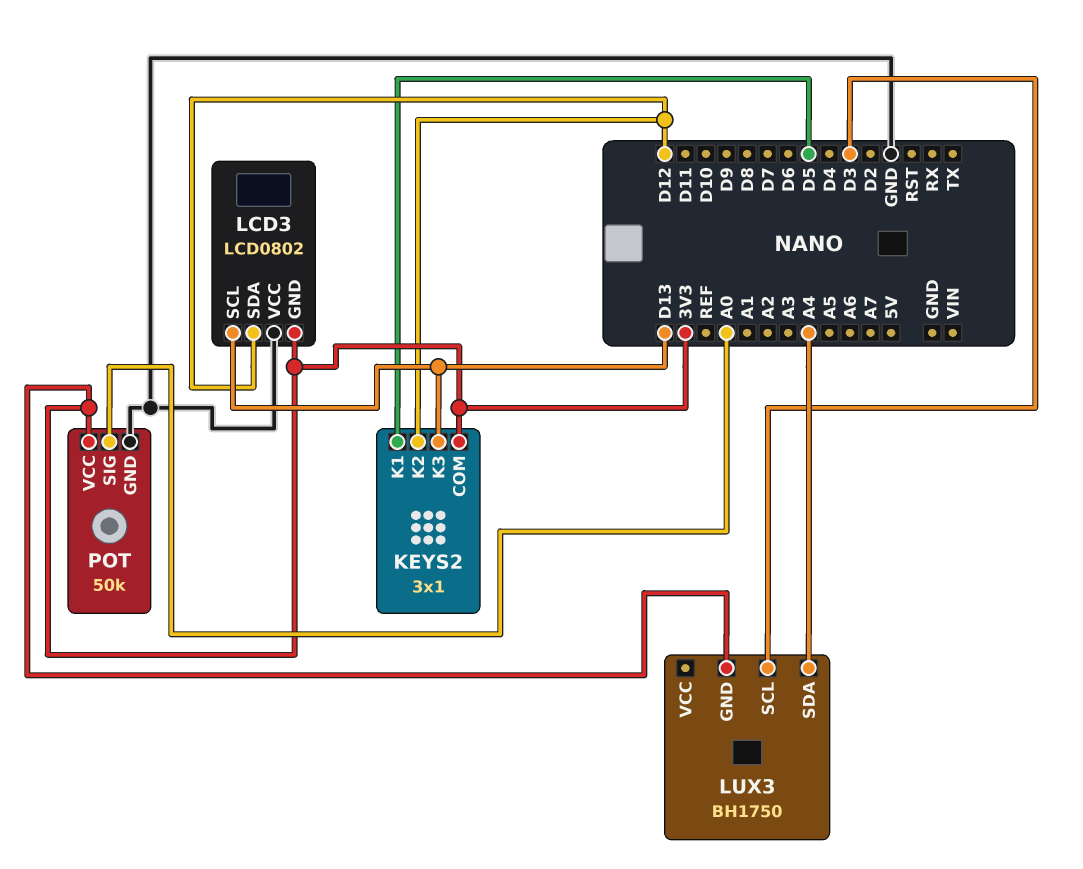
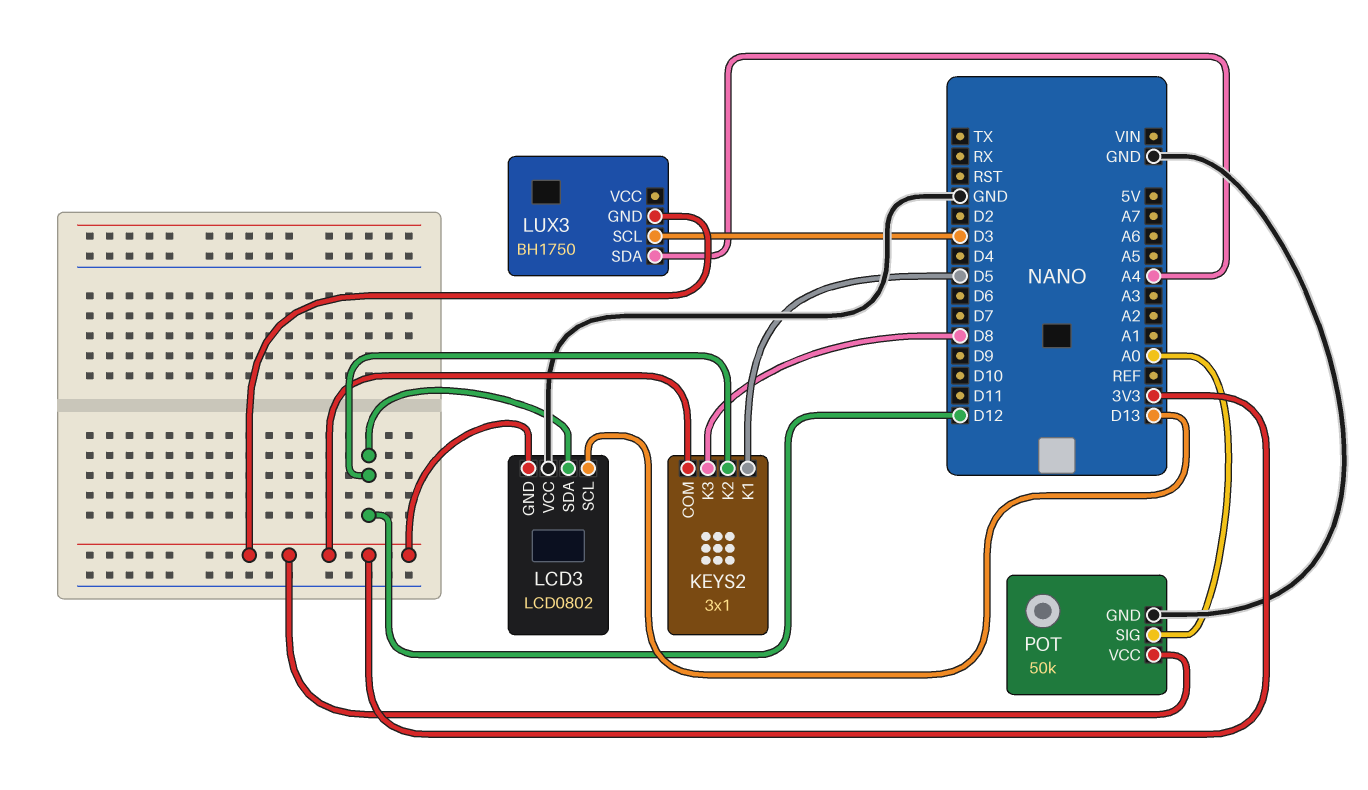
KEYS2 pin K3: D13 -> D8

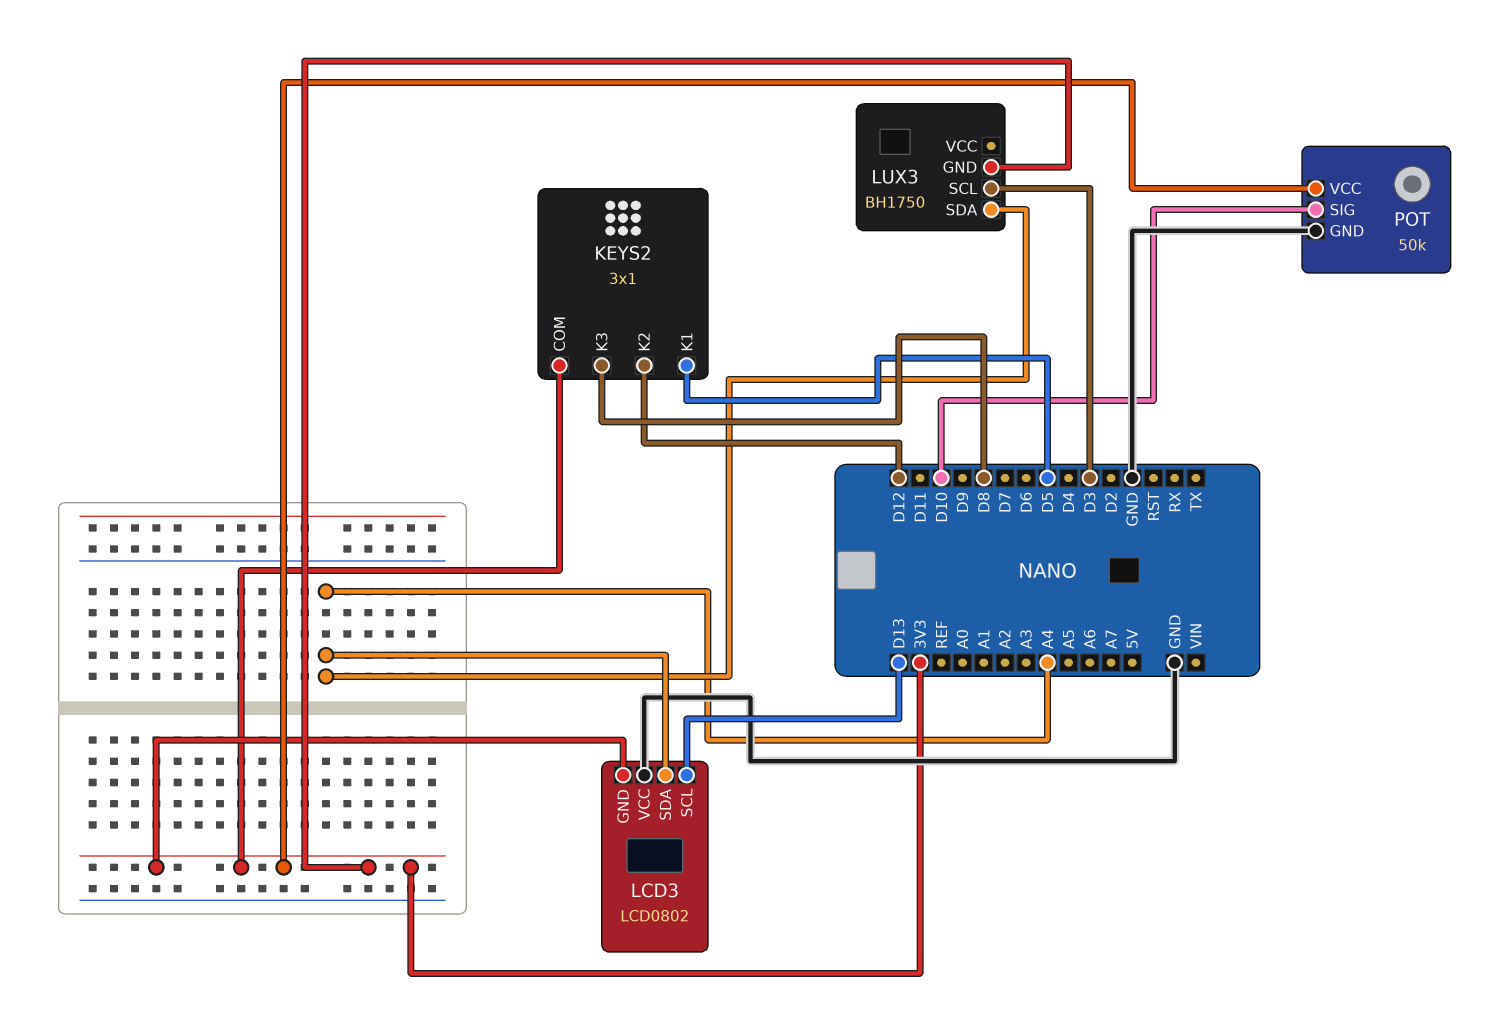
LCD3 pin SDA: D12 -> A4
POT pin SIG: A0 -> D10

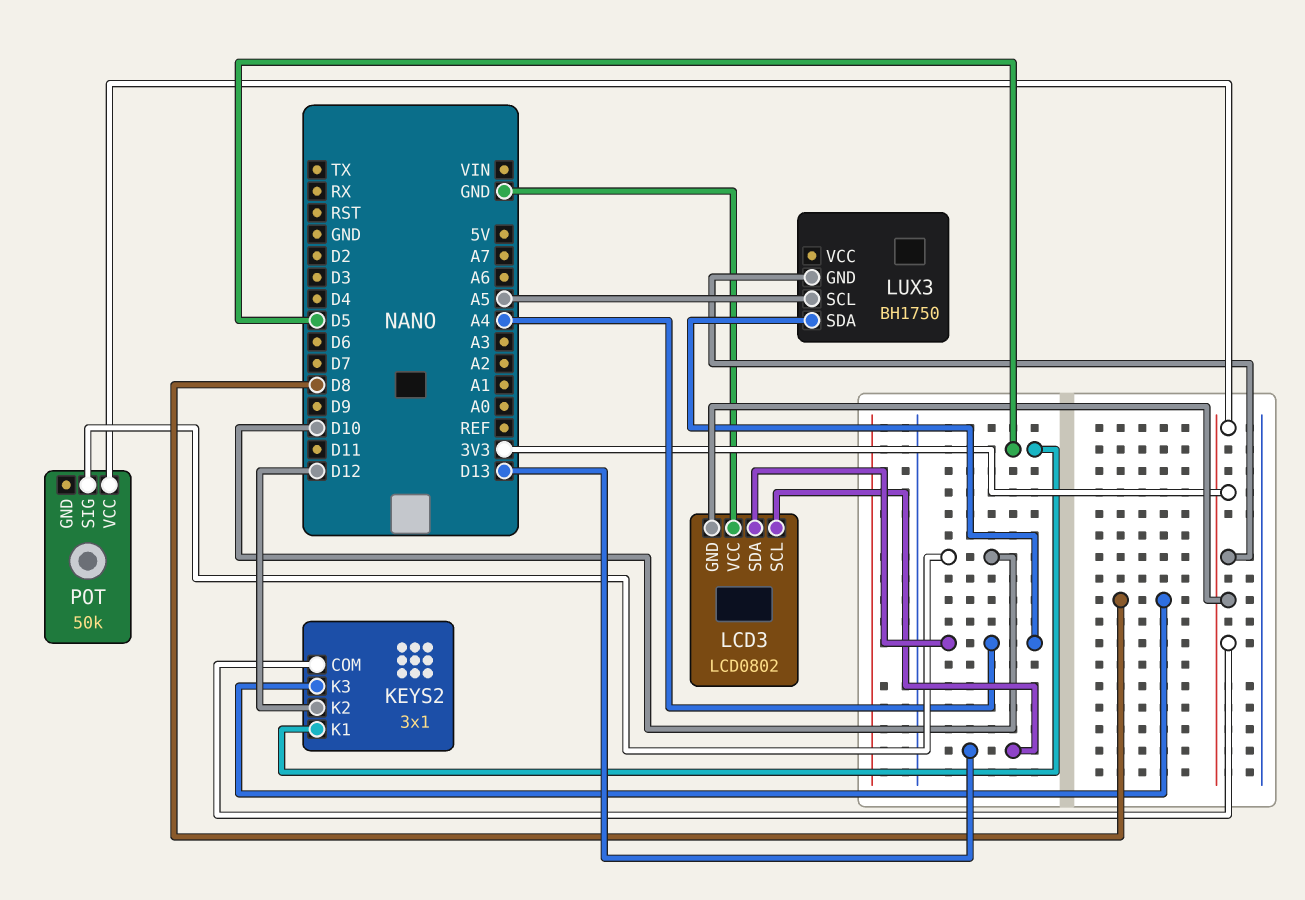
LUX3 pin SCL: D3 -> A5
POT pin GND: GND -> none

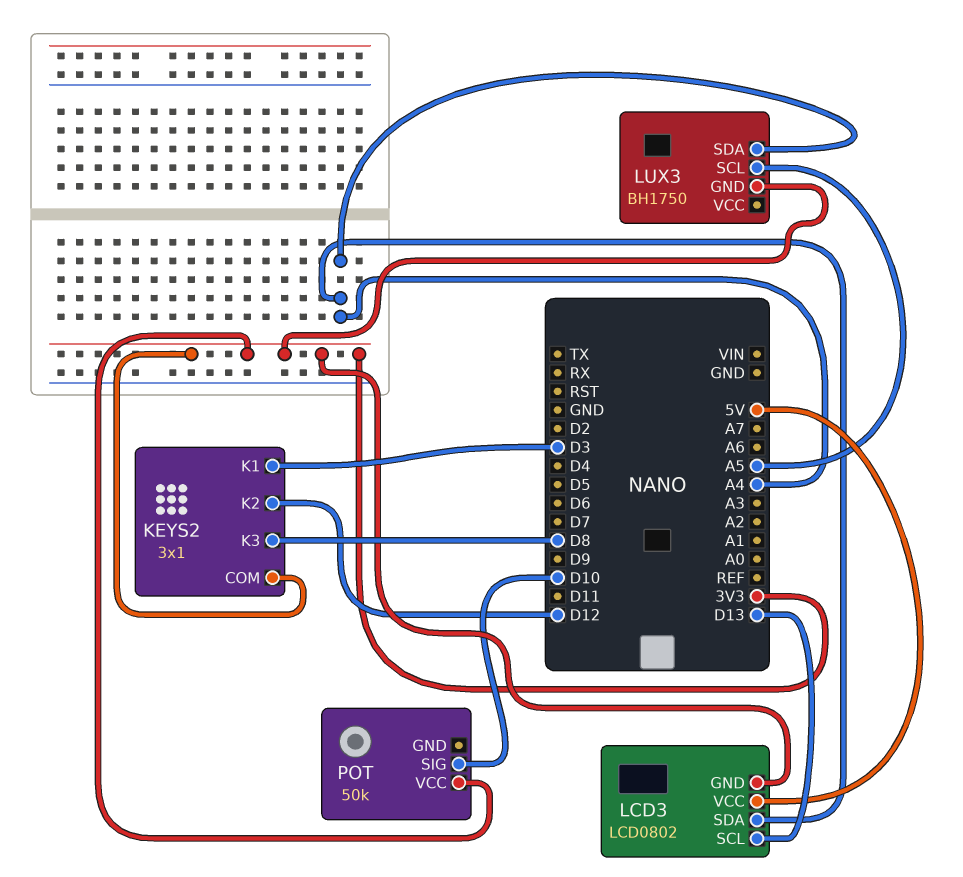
KEYS2 pin K1: D5 -> D3
LCD3 pin VCC: GND -> 5V

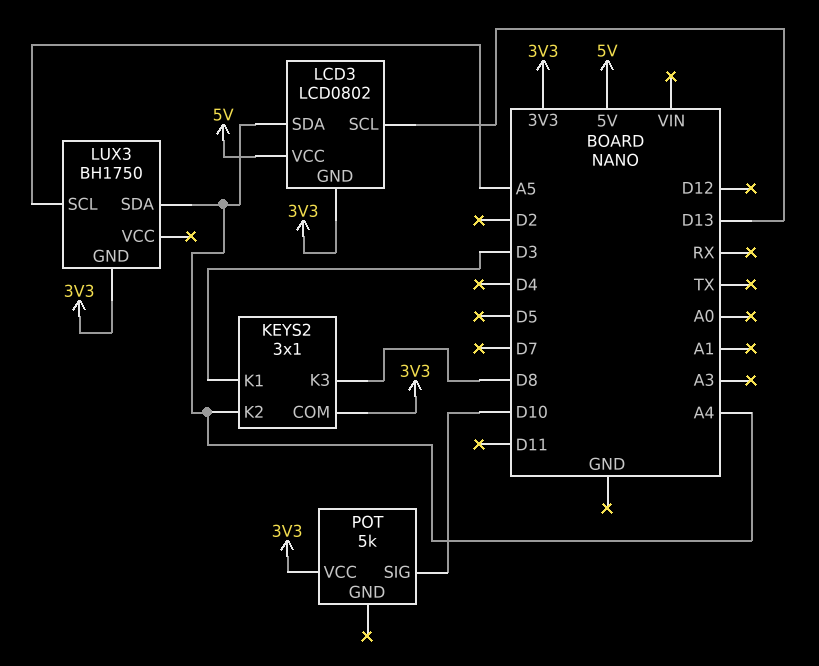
KEYS2 pin K2: D12 -> A4
POT: 50k -> 5k

